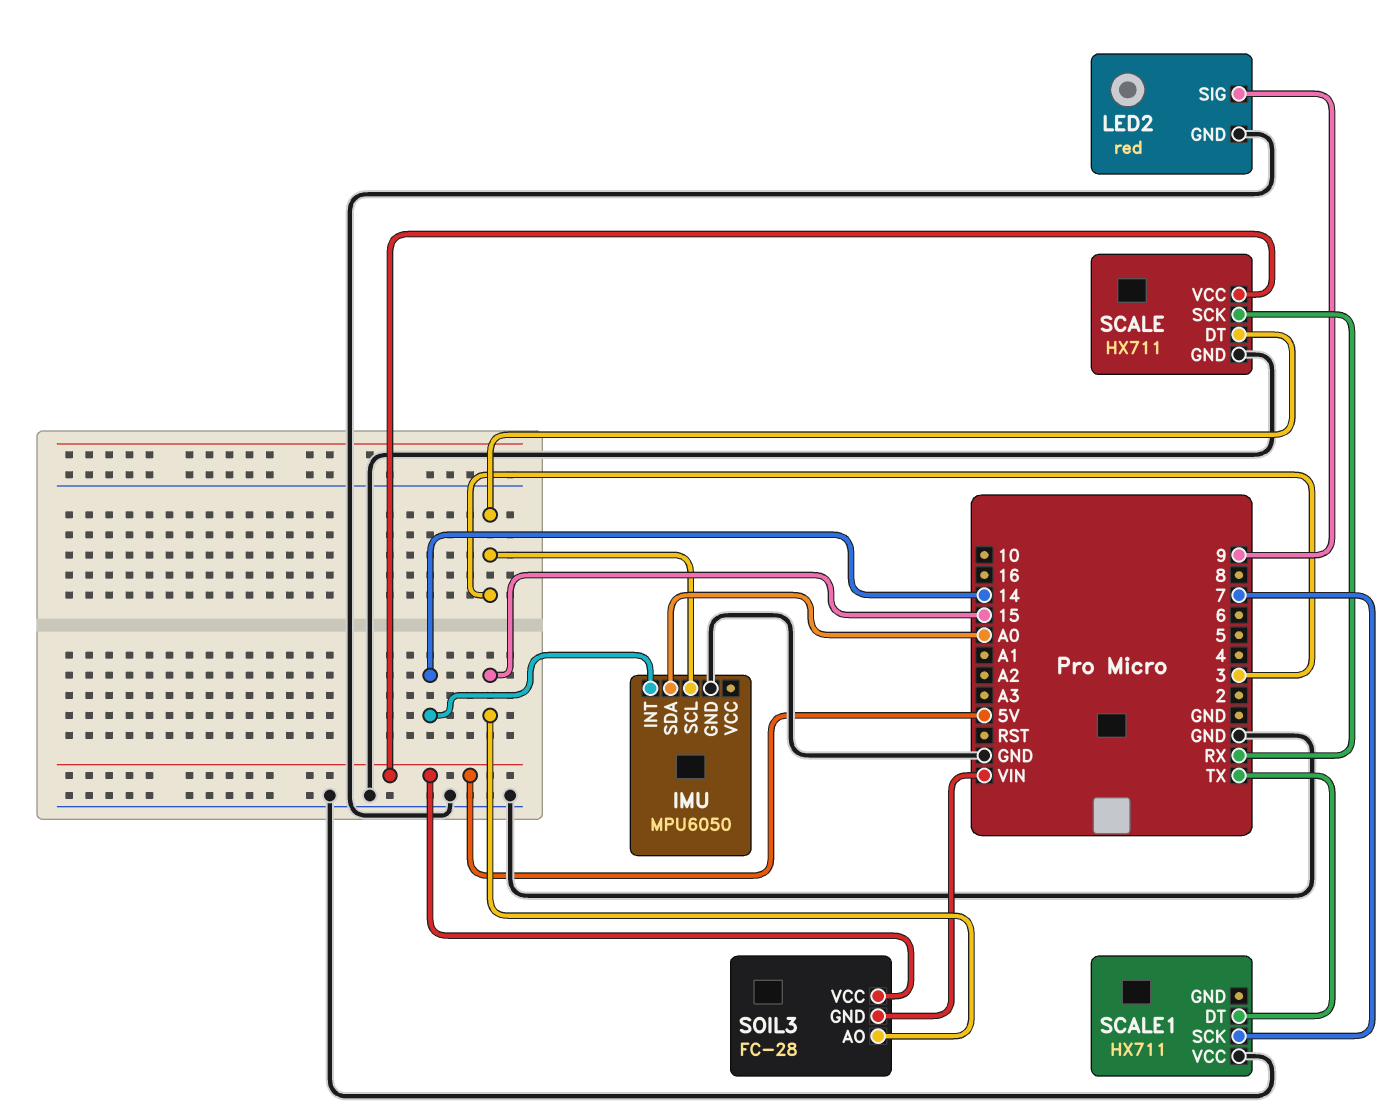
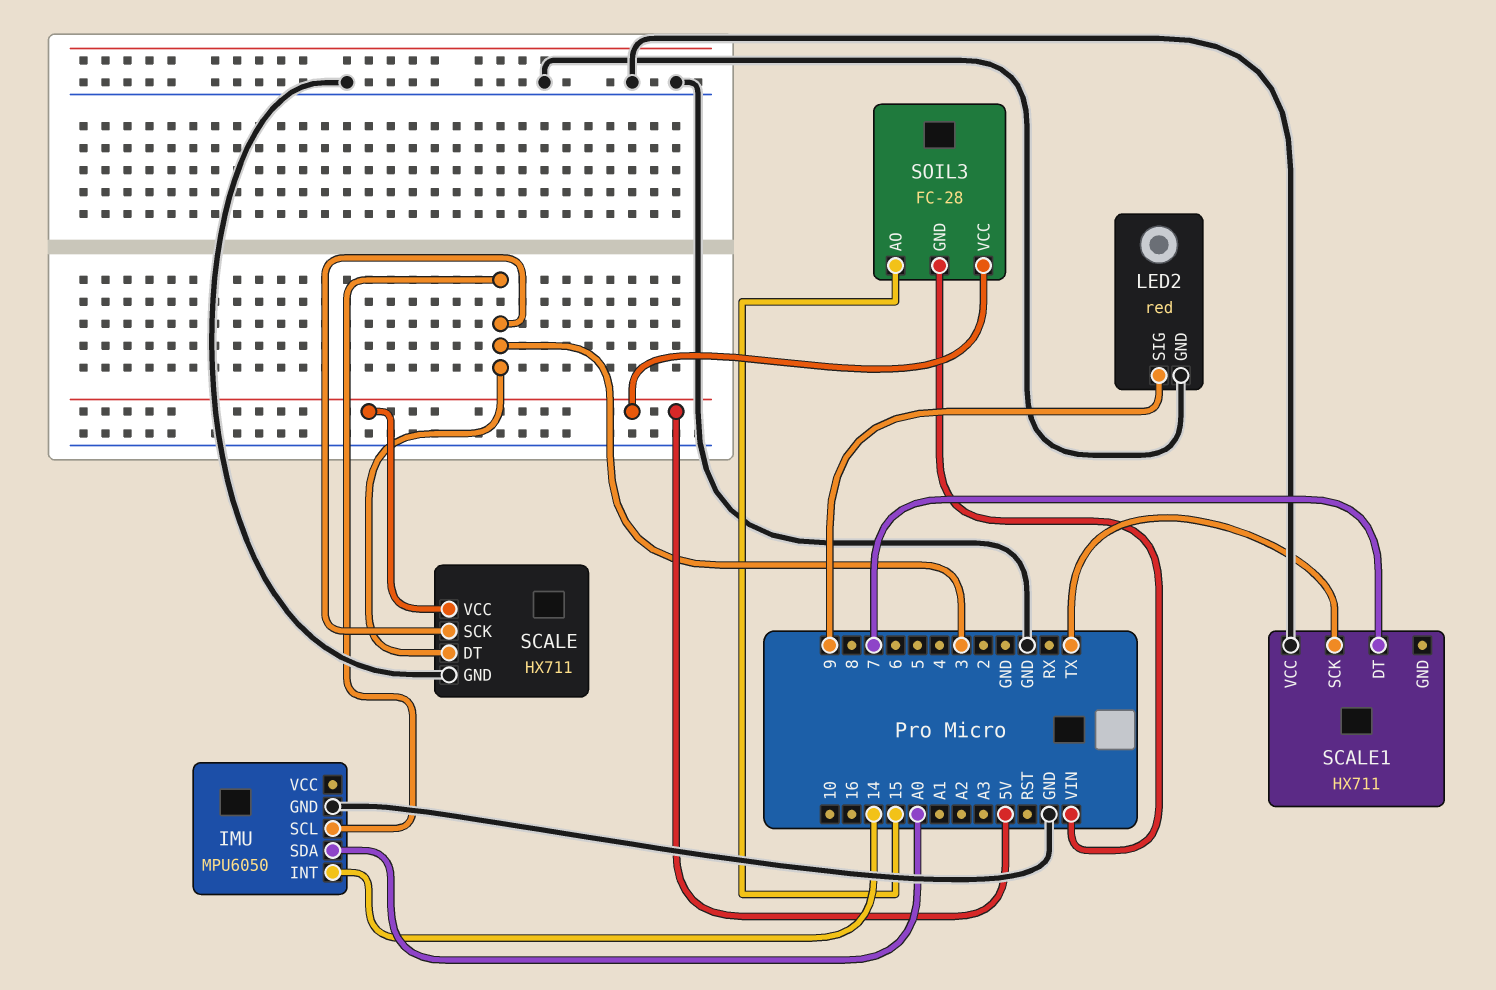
SCALE pin SCK: RX -> 3
SCALE1 pin DT: TX -> 7
SCALE1 pin SCK: 7 -> TX

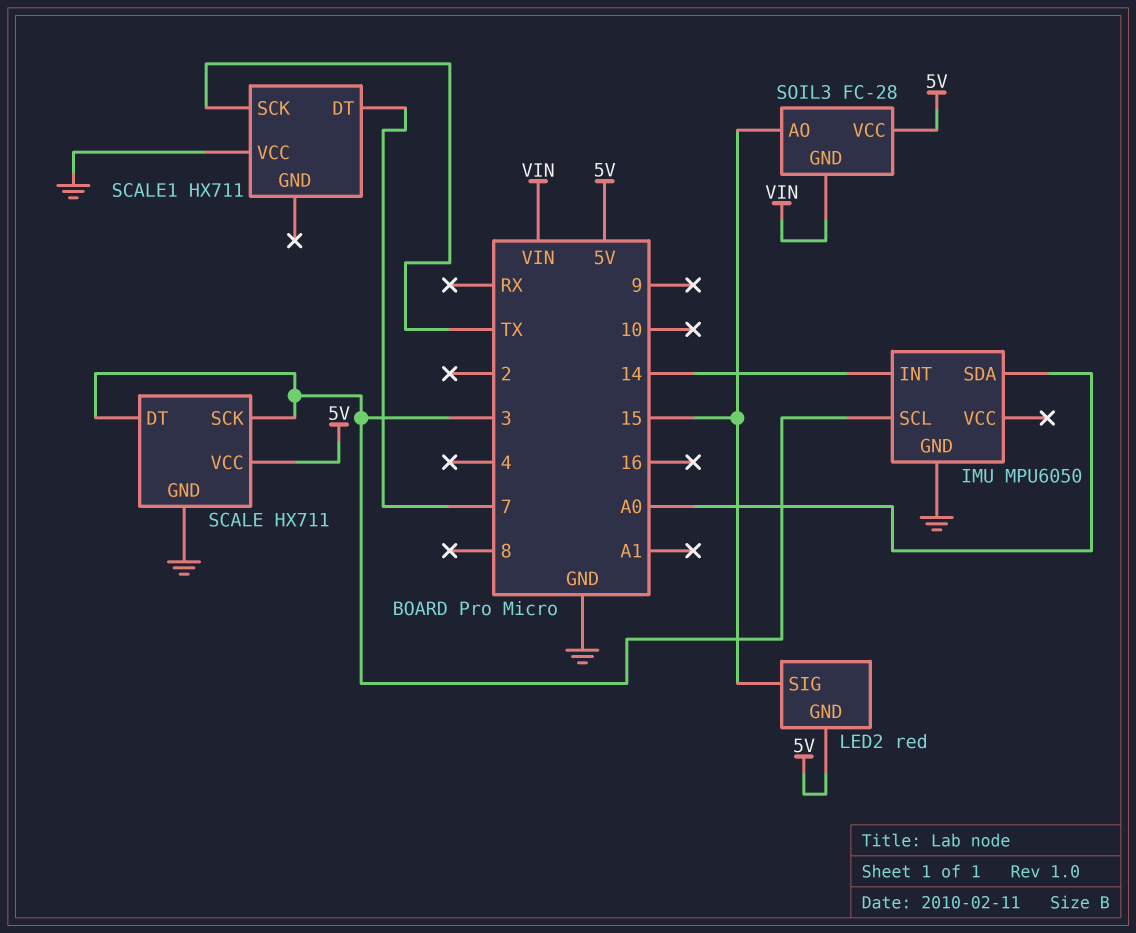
LED2 pin GND: GND -> 5V
LED2 pin SIG: 9 -> 15

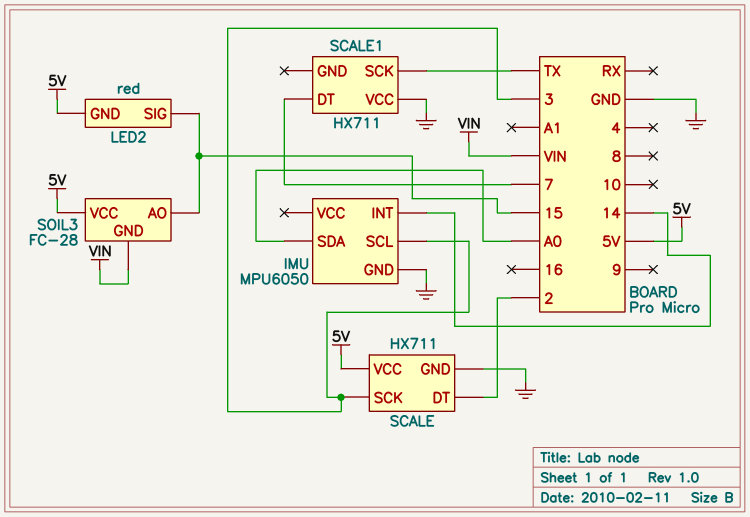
SCALE pin DT: 3 -> 2

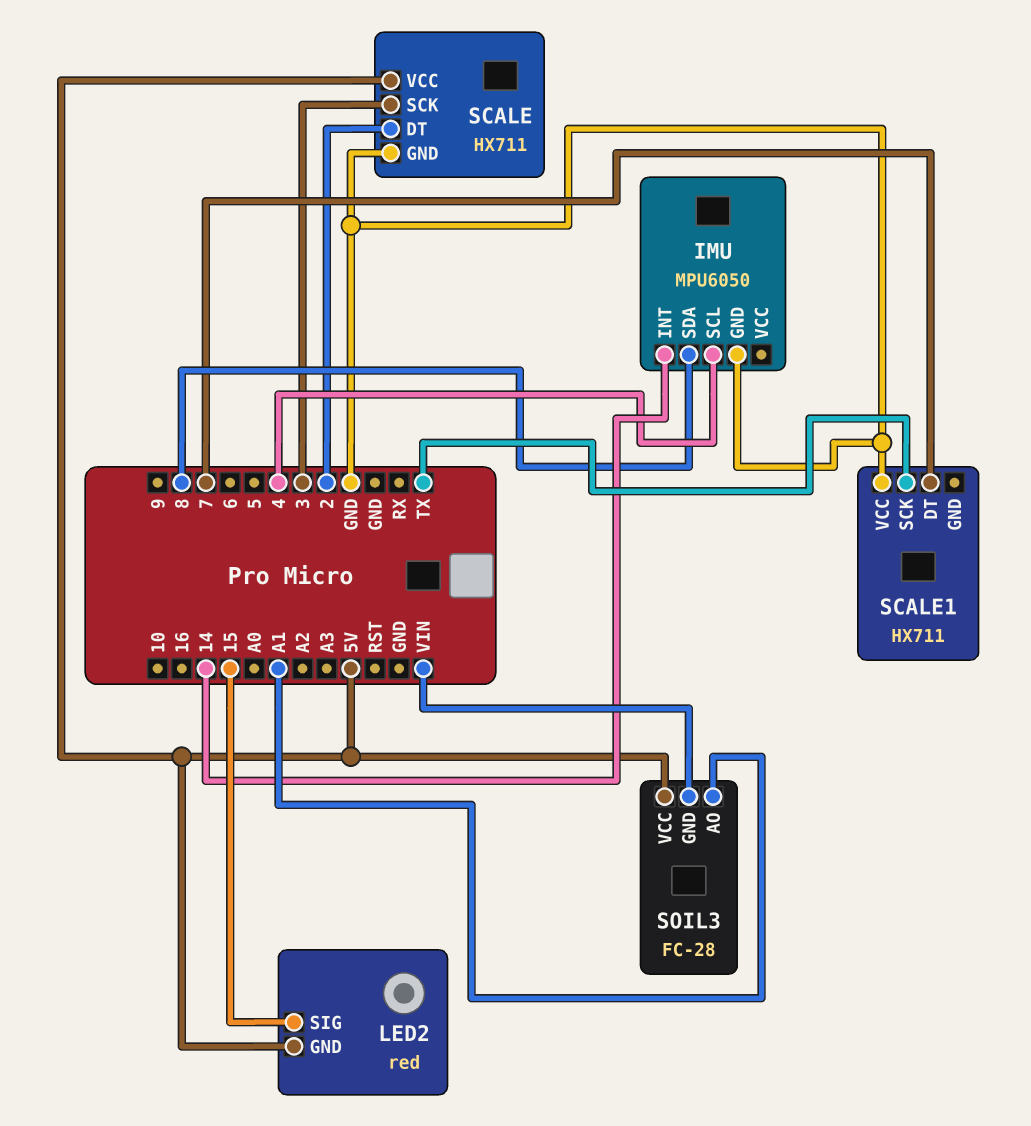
IMU pin SCL: 3 -> 4
IMU pin SDA: A0 -> 8
SOIL3 pin AO: 15 -> A1

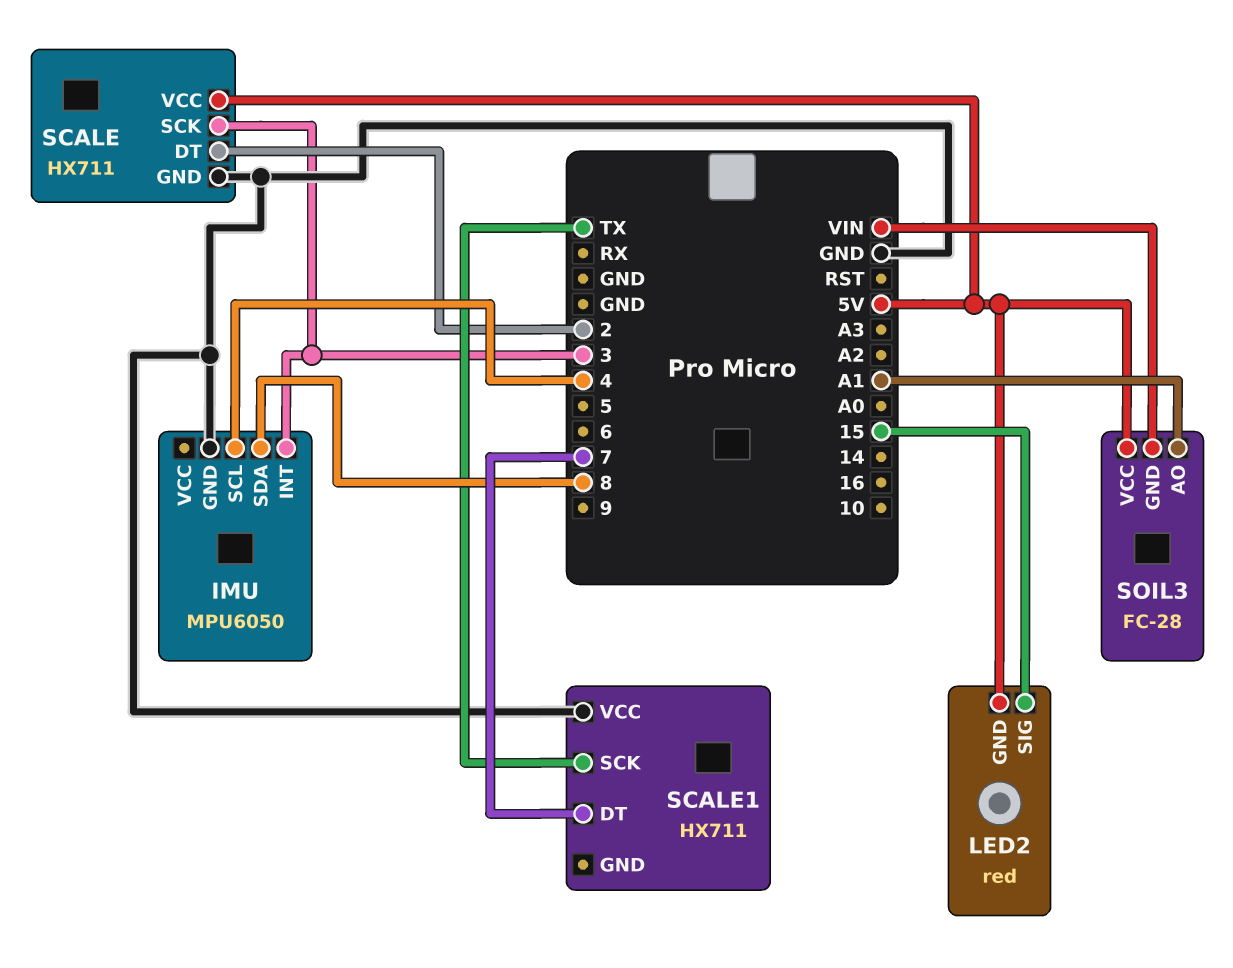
IMU pin INT: 14 -> 3

